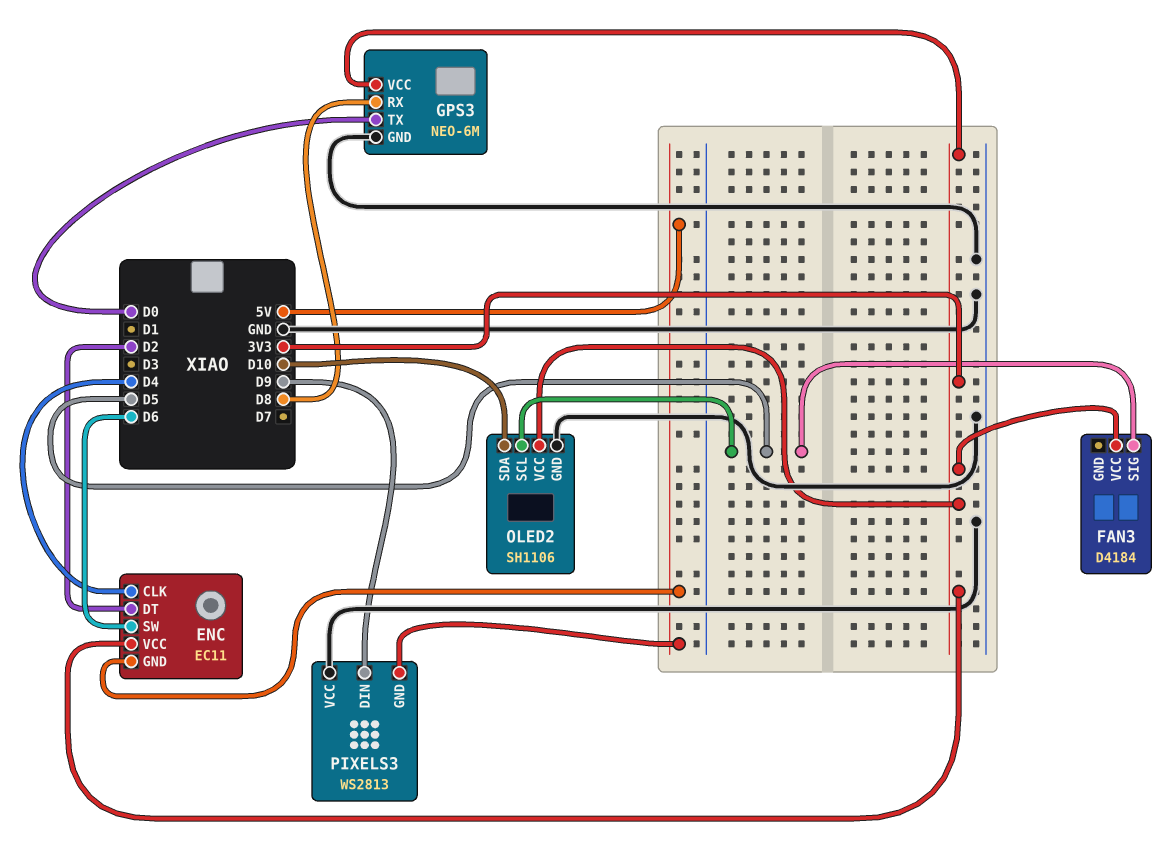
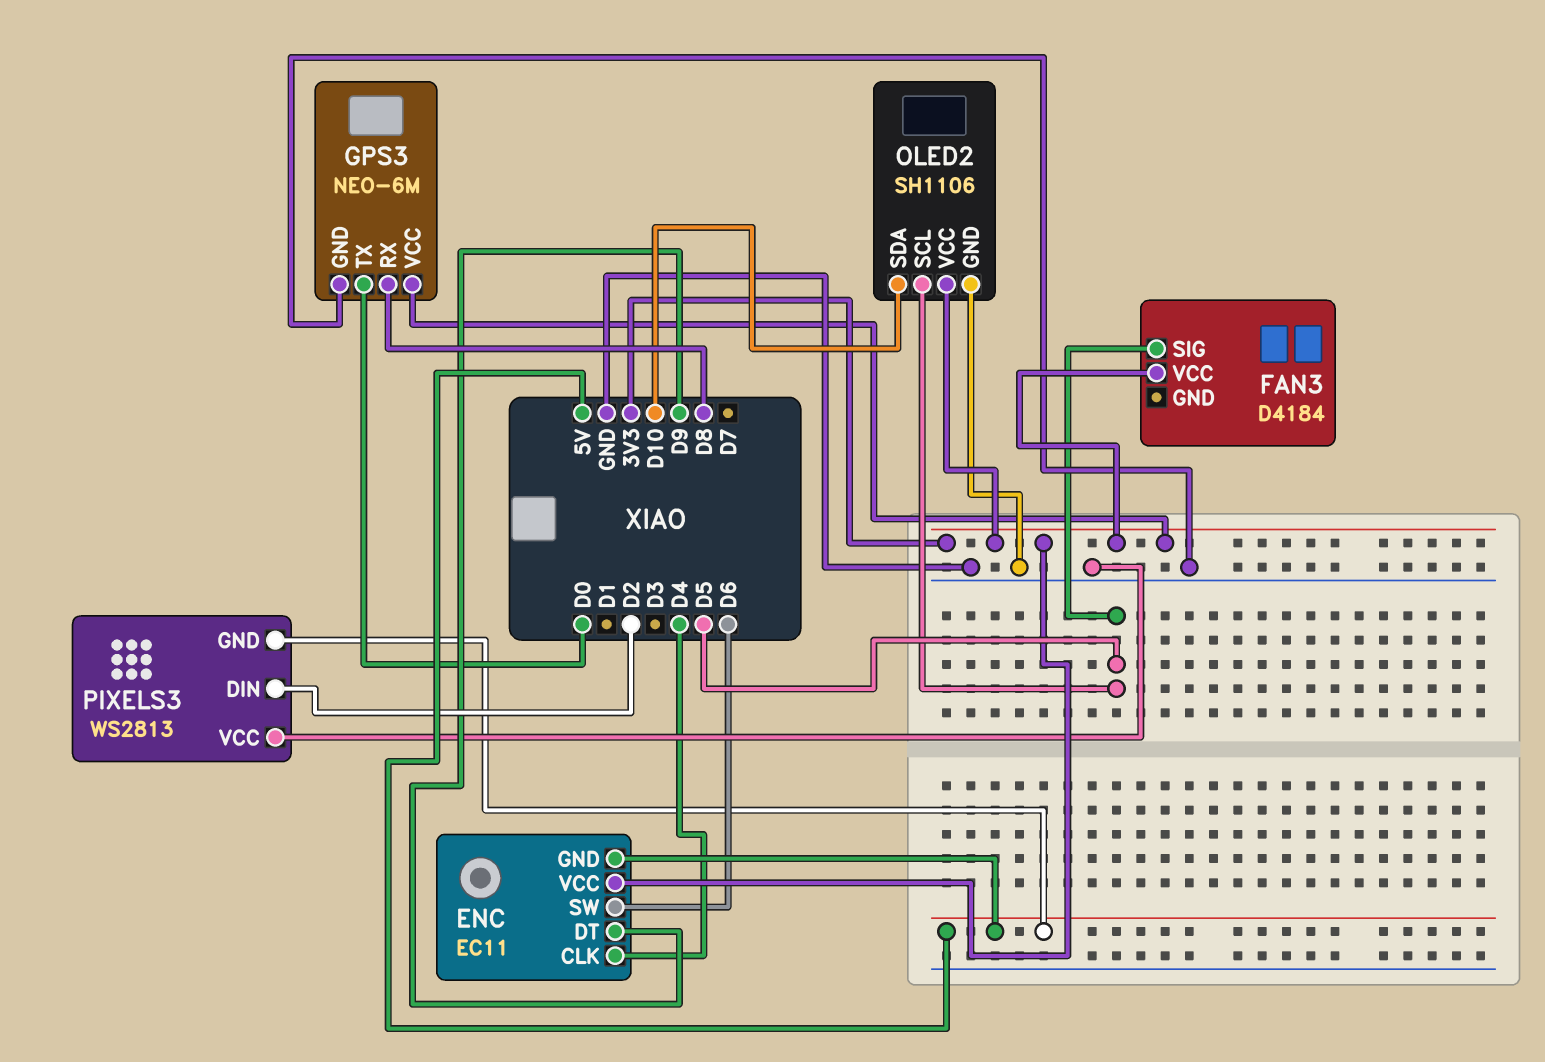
ENC pin DT: D2 -> D9
PIXELS3 pin DIN: D9 -> D2

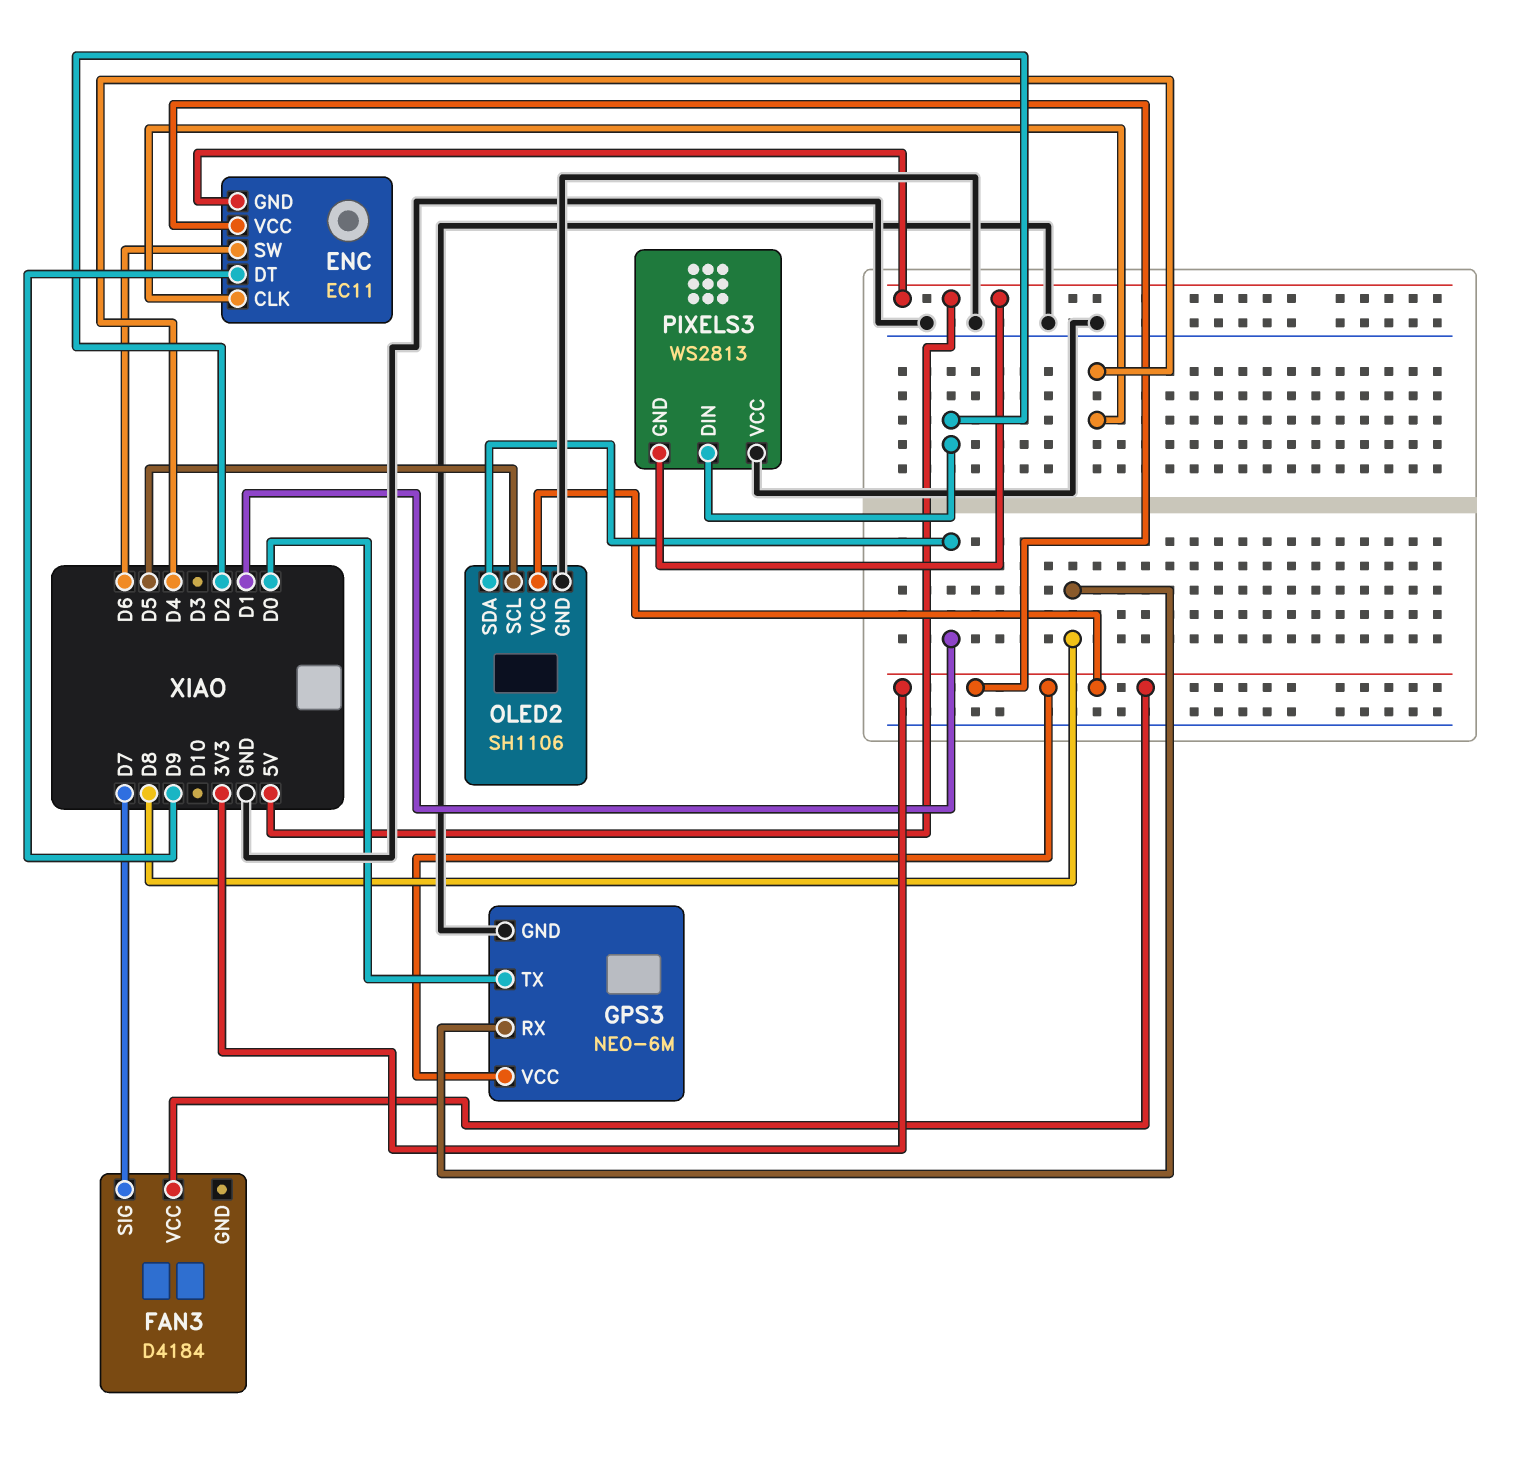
FAN3 pin SIG: D5 -> D7
OLED2 pin SDA: D10 -> D1

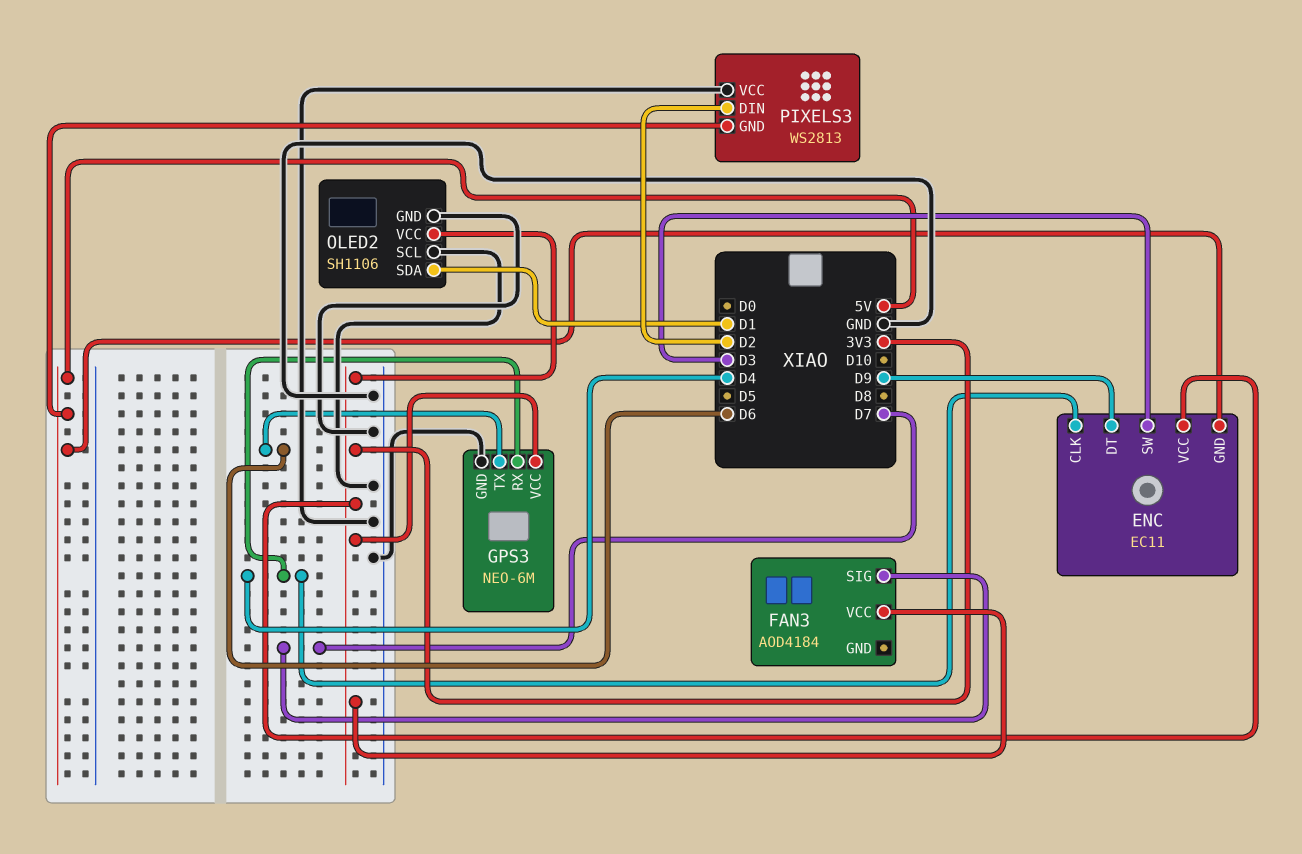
ENC pin SW: D6 -> D3
FAN3: D4184 -> AOD4184
GPS3 pin RX: D8 -> D4
GPS3 pin TX: D0 -> D6
OLED2 pin SCL: D5 -> GND

